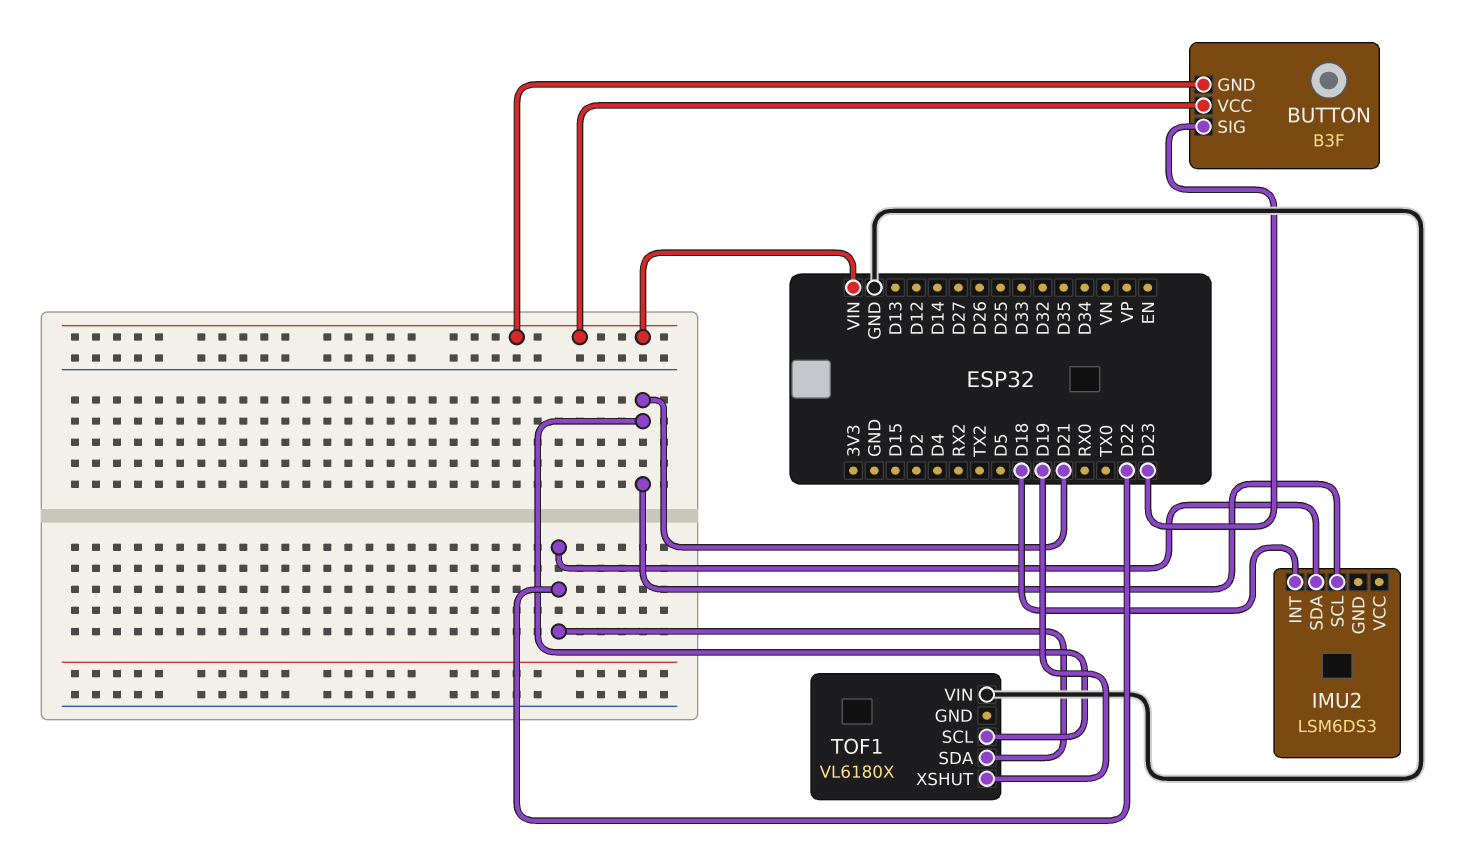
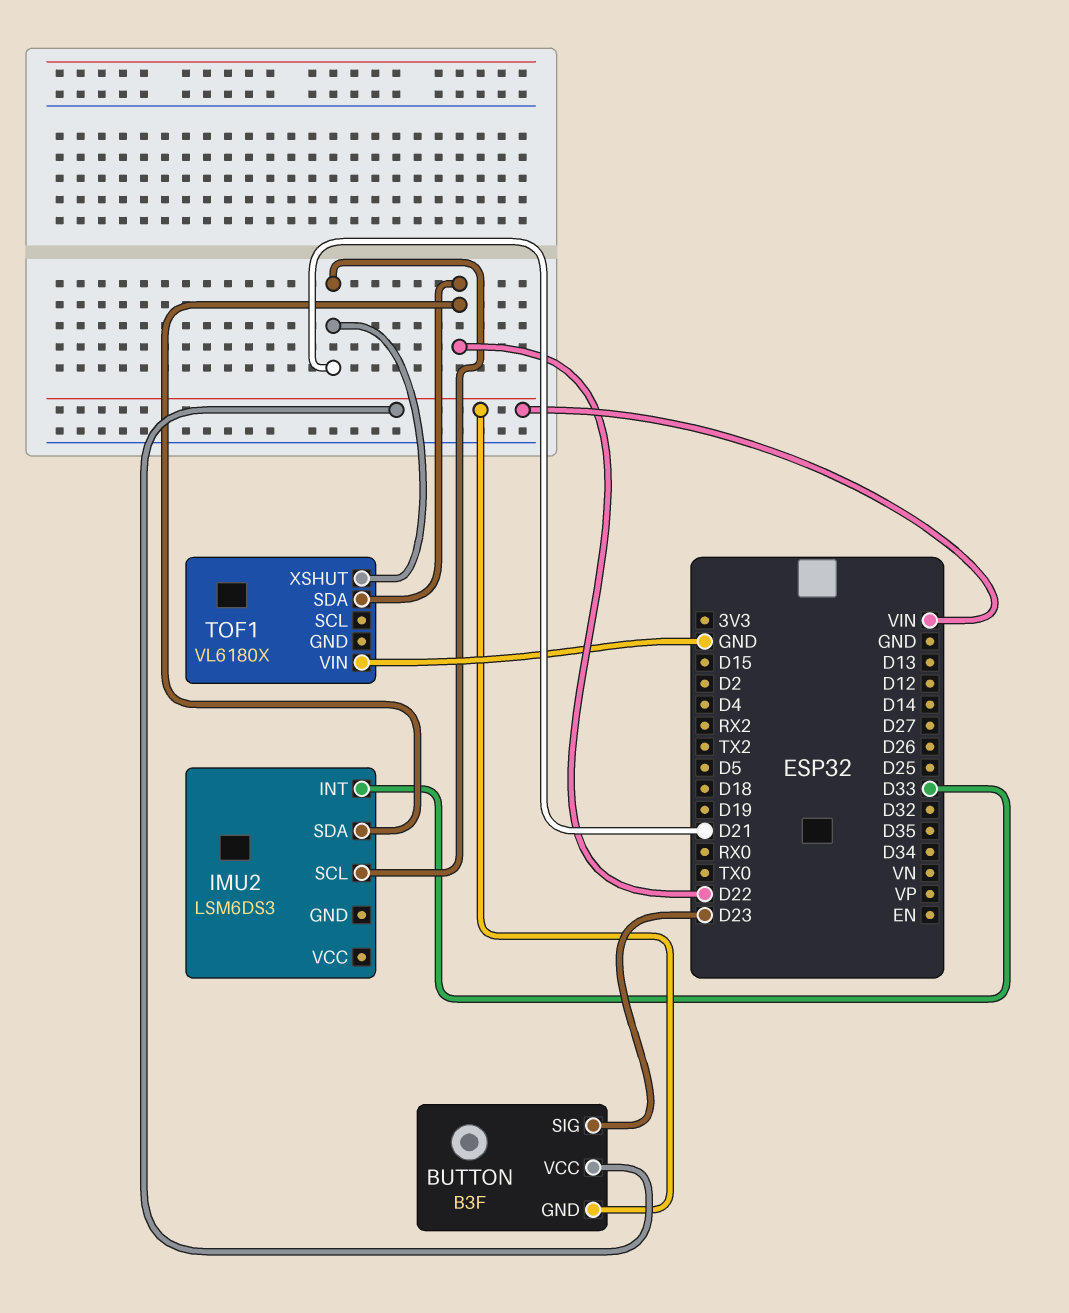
IMU2 pin INT: D18 -> D33
TOF1 pin SCL: D21 -> none
TOF1 pin XSHUT: D19 -> D21

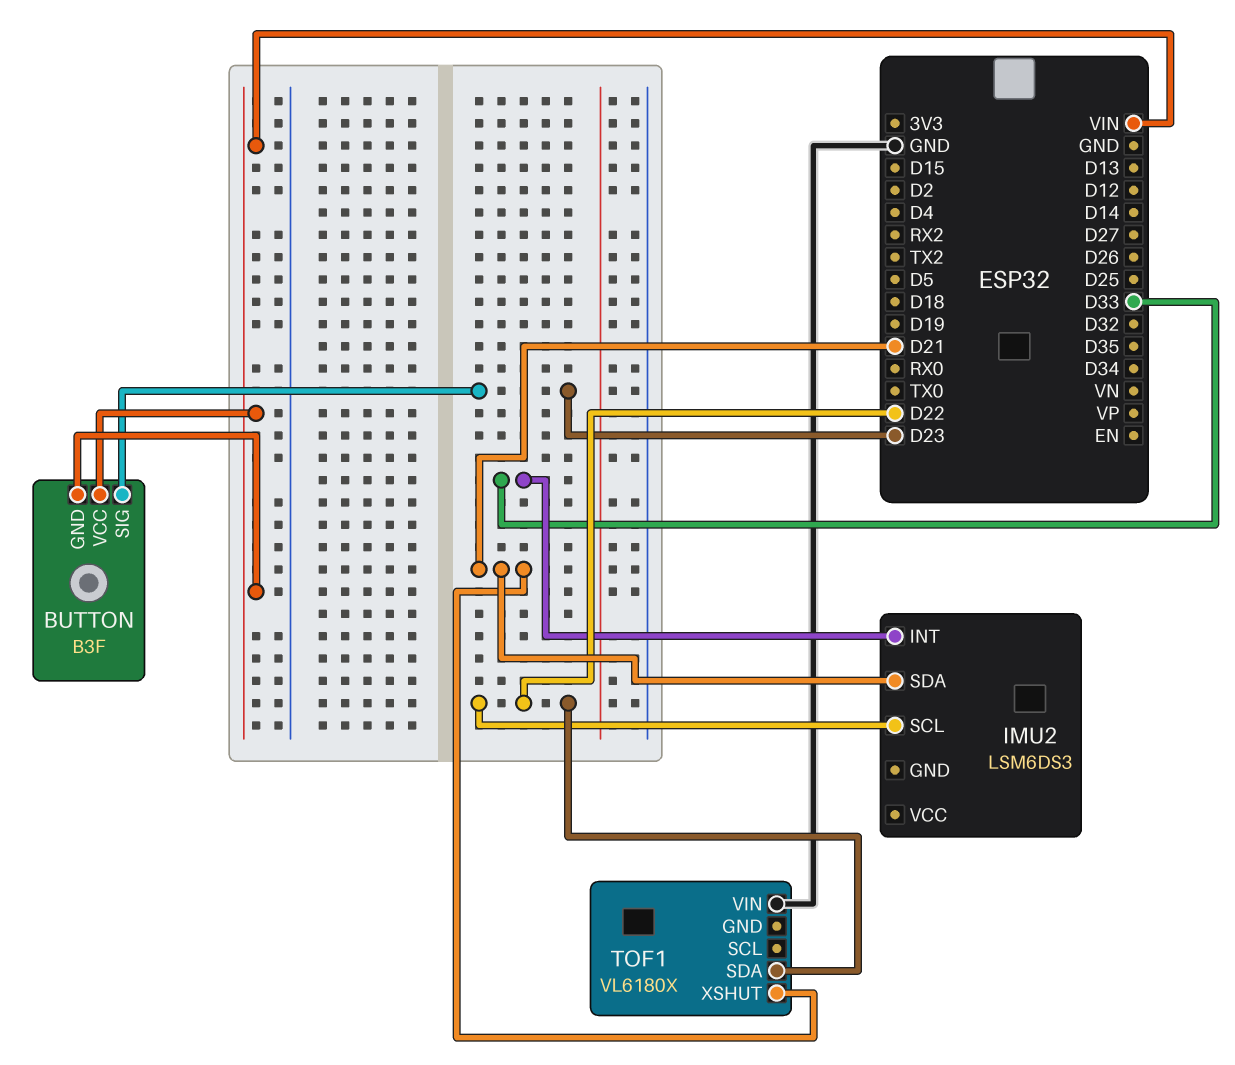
IMU2 pin SCL: D21 -> D22
IMU2 pin SDA: D22 -> D21

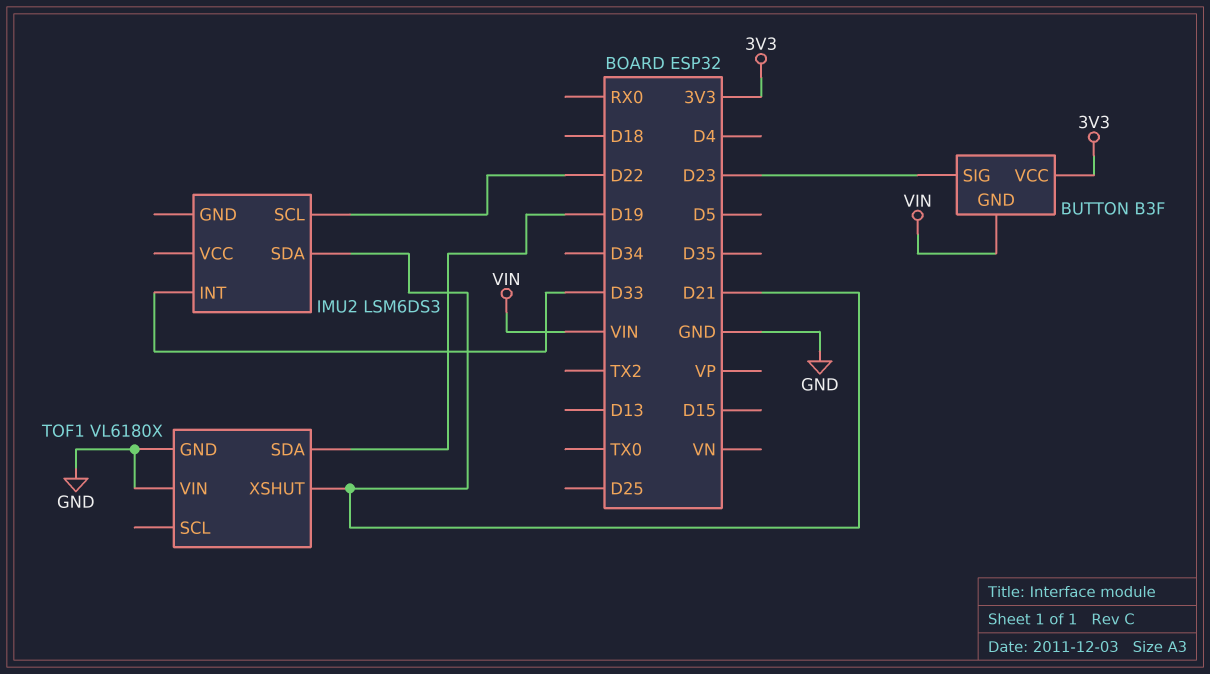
BUTTON pin VCC: VIN -> 3V3
TOF1 pin GND: none -> GND
TOF1 pin SDA: D22 -> D19

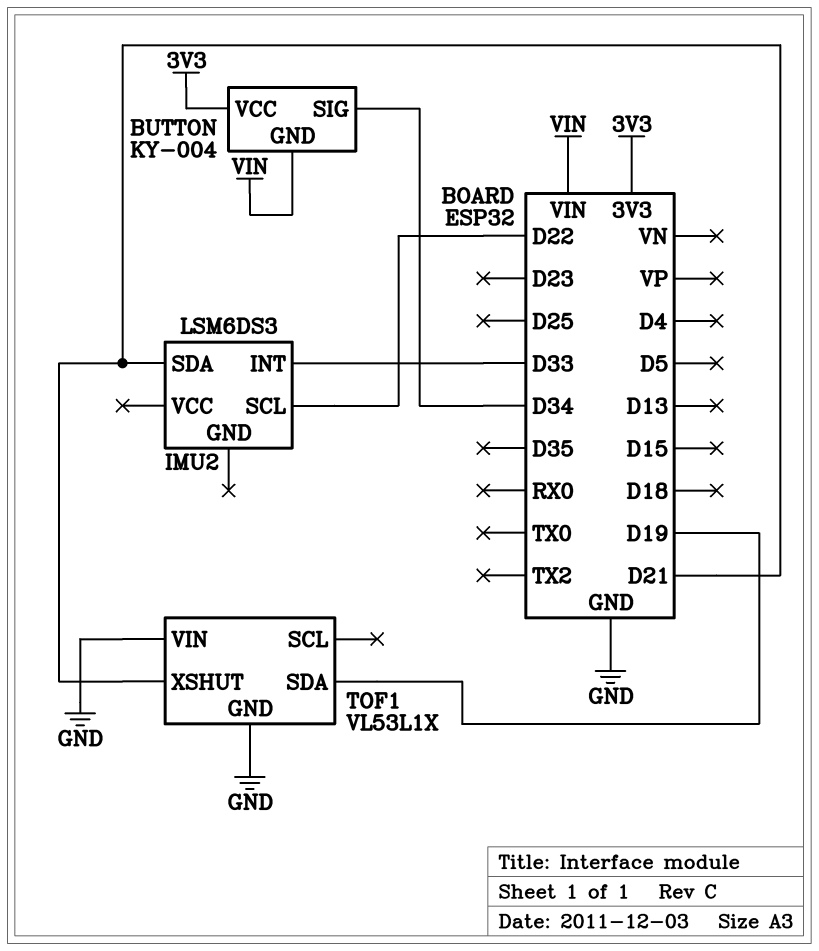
BUTTON: B3F -> KY-004
BUTTON pin SIG: D23 -> D34
TOF1: VL6180X -> VL53L1X

